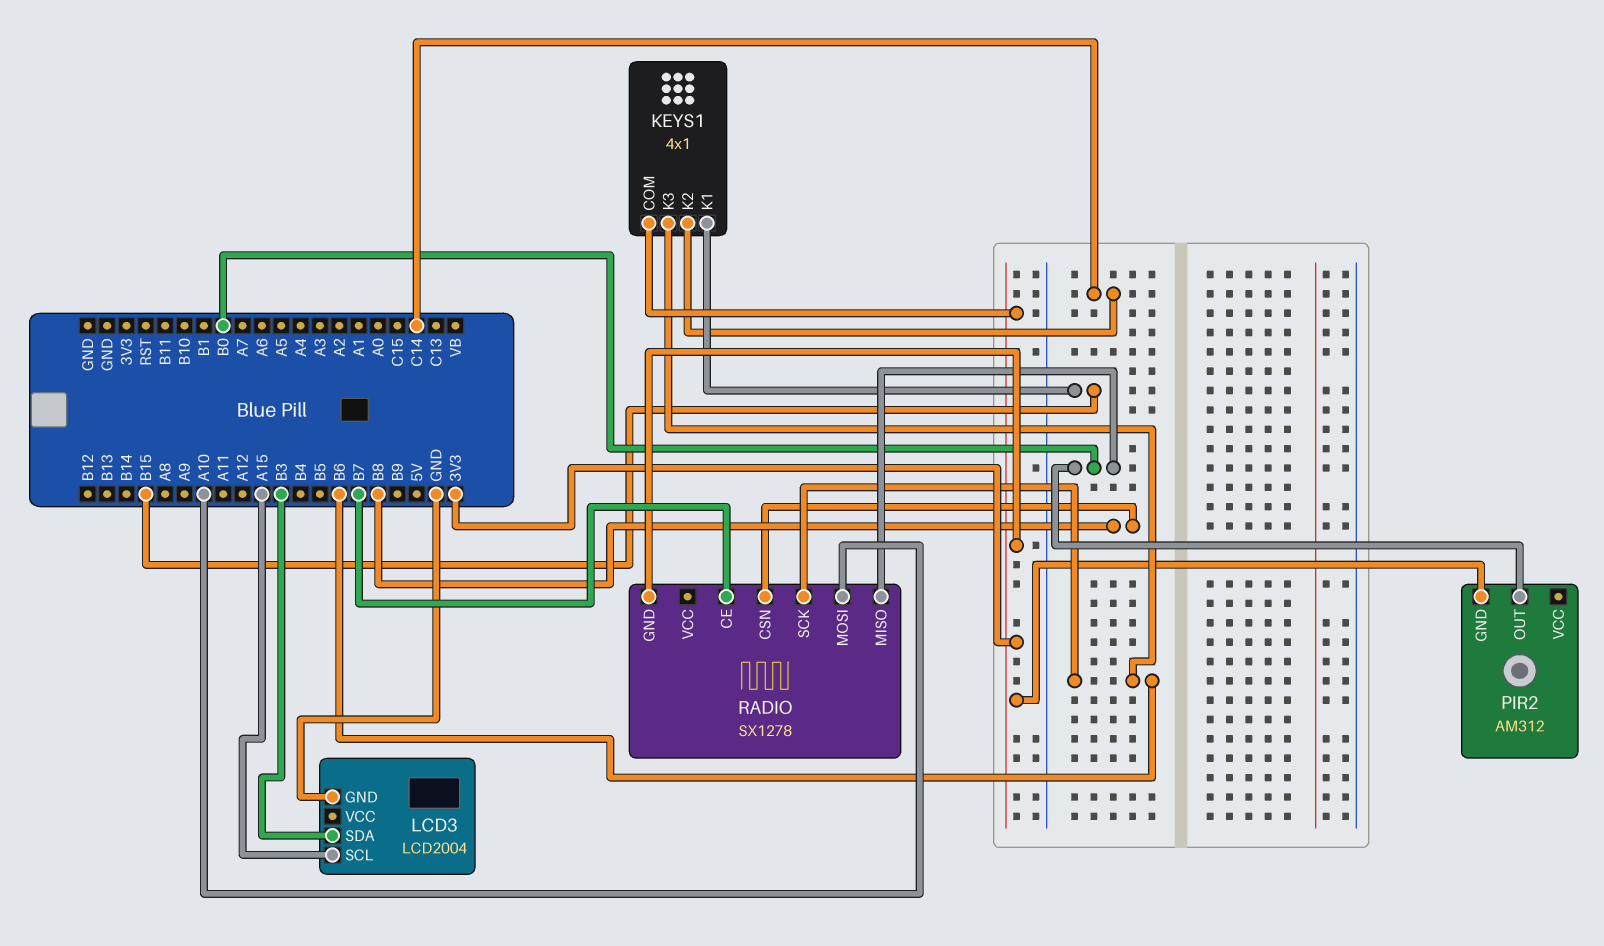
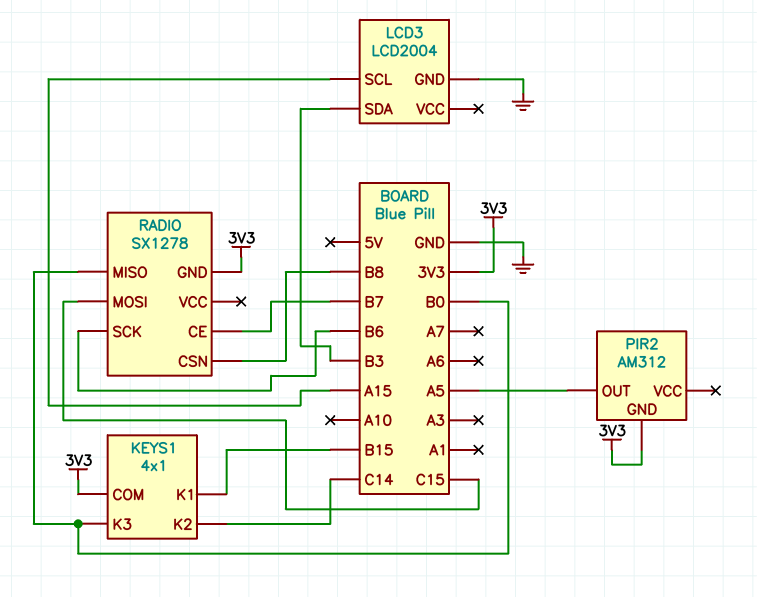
KEYS1 pin K3: B6 -> B0
PIR2 pin OUT: B0 -> A5
RADIO pin MOSI: A10 -> C15

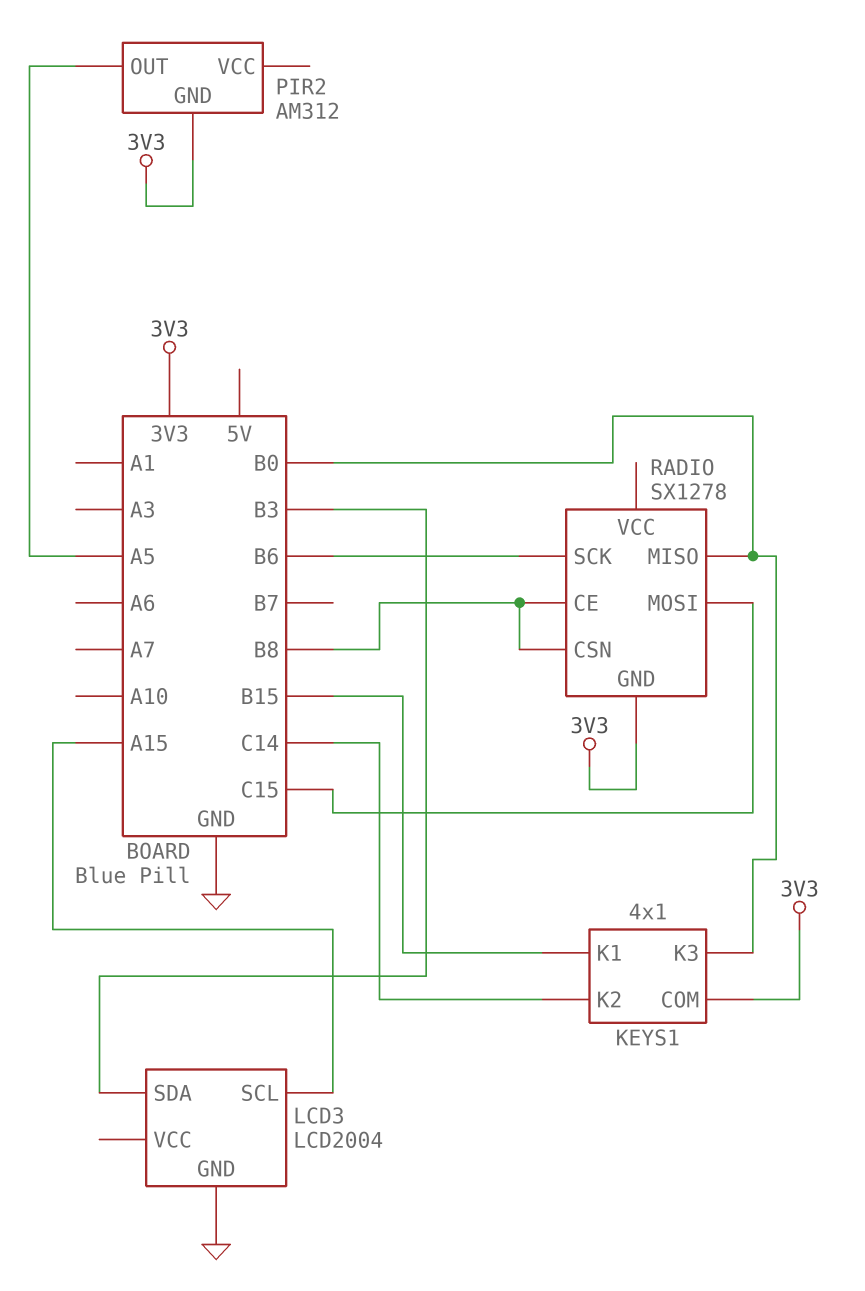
RADIO pin CE: B7 -> B8

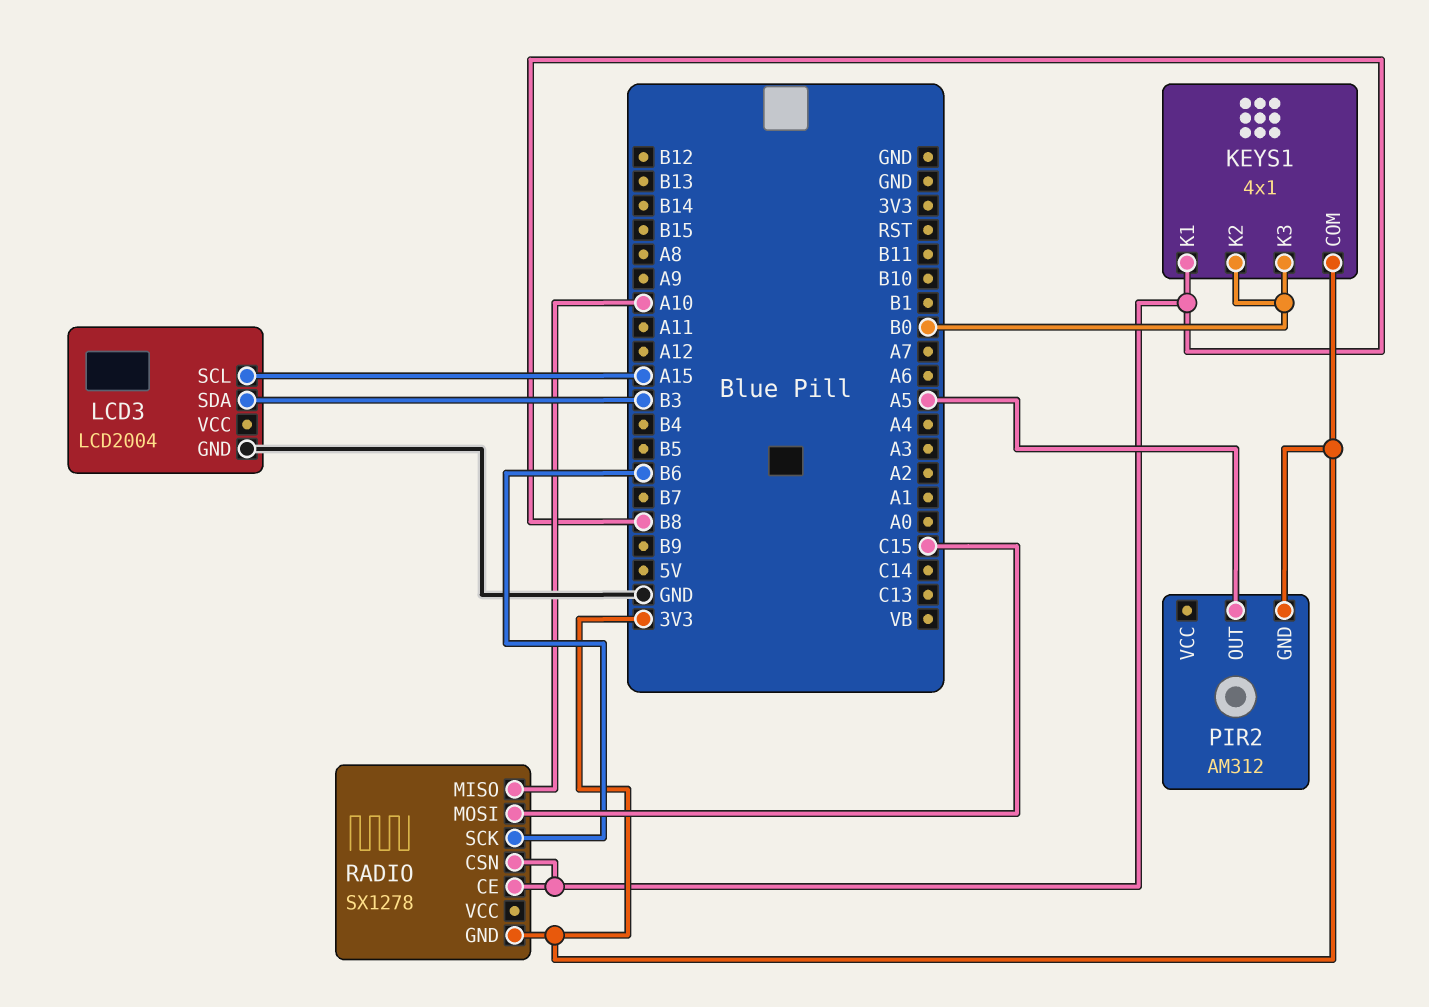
KEYS1 pin K1: B15 -> B8
KEYS1 pin K2: C14 -> B0
RADIO pin MISO: B0 -> A10

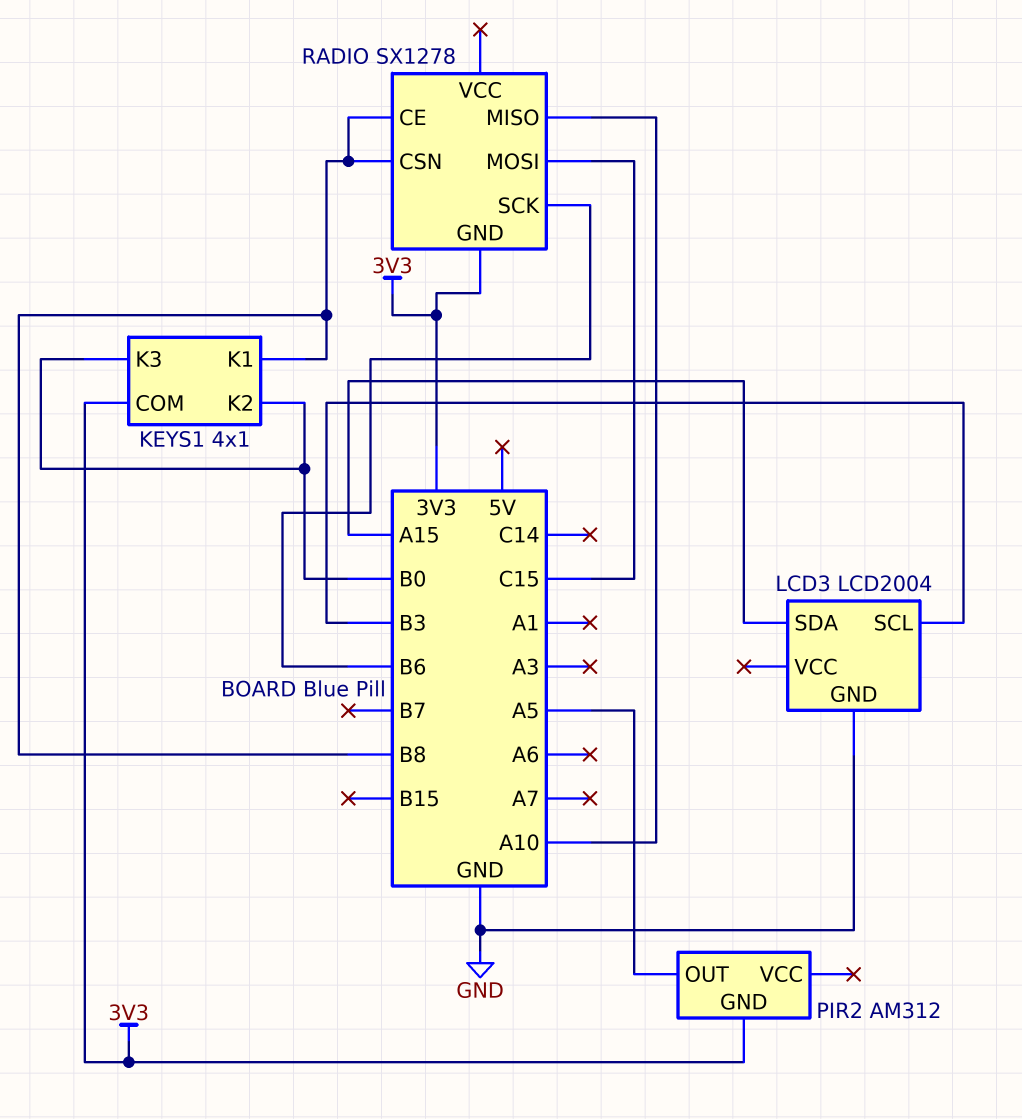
LCD3 pin SCL: A15 -> B3
LCD3 pin SDA: B3 -> A15

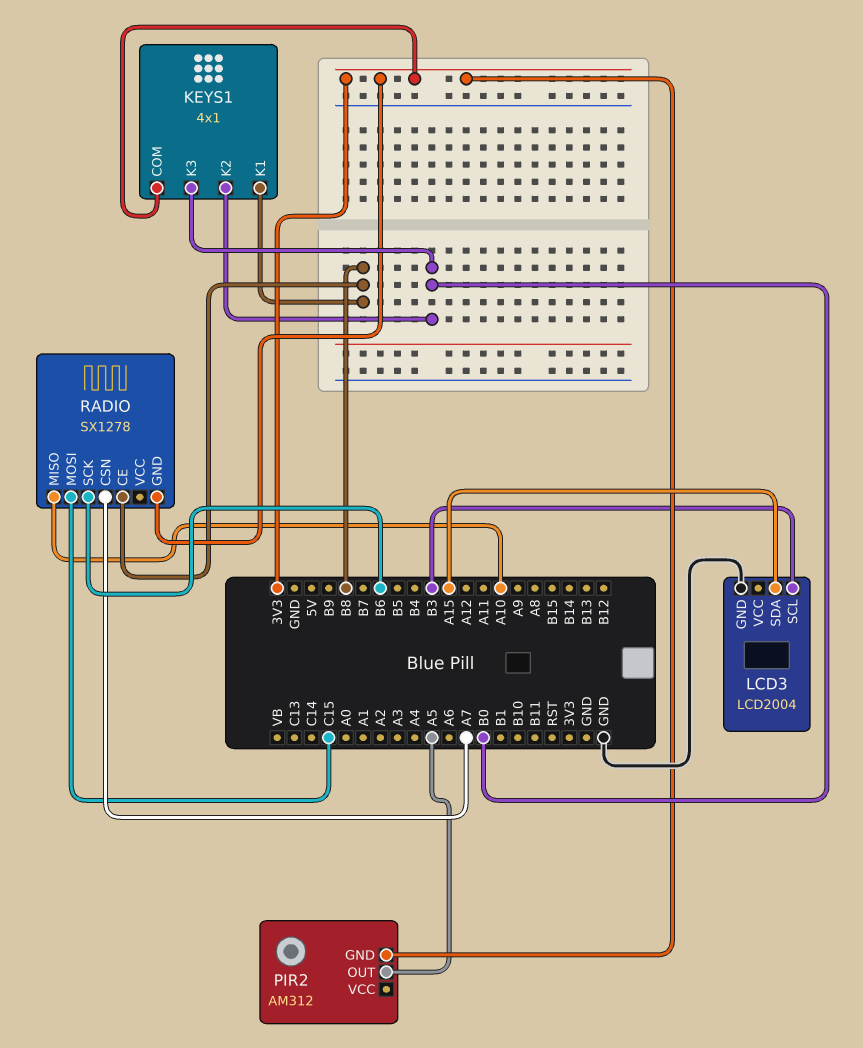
RADIO pin CSN: B8 -> A7

